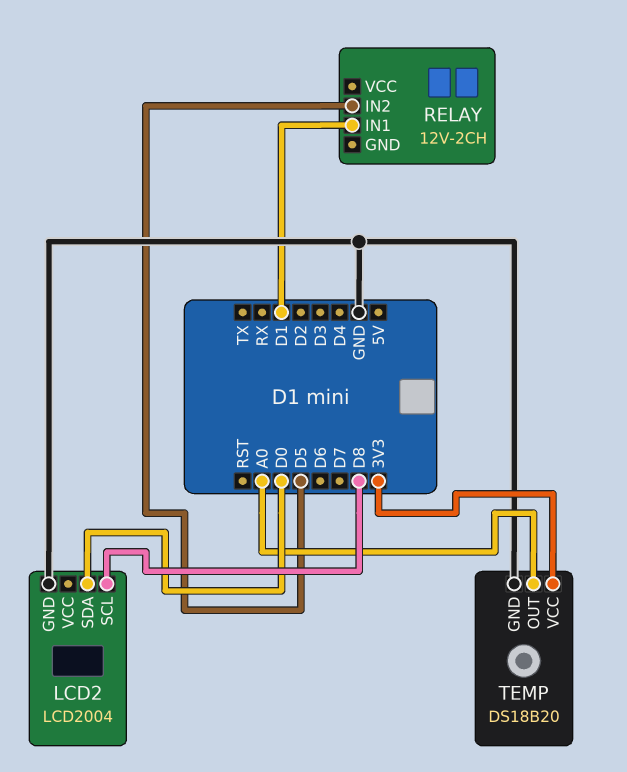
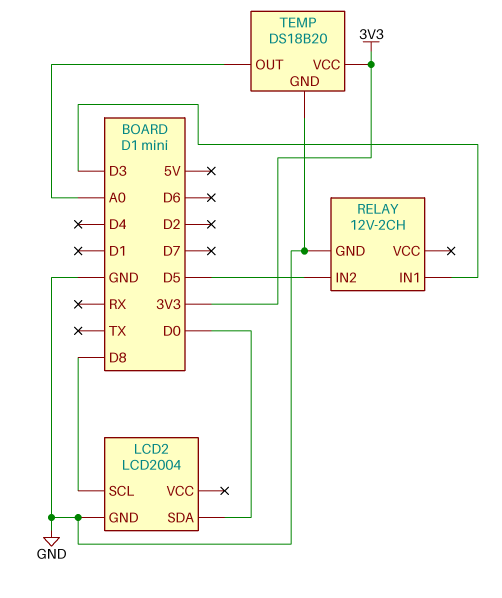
RELAY pin GND: none -> GND
RELAY pin IN1: D1 -> D3

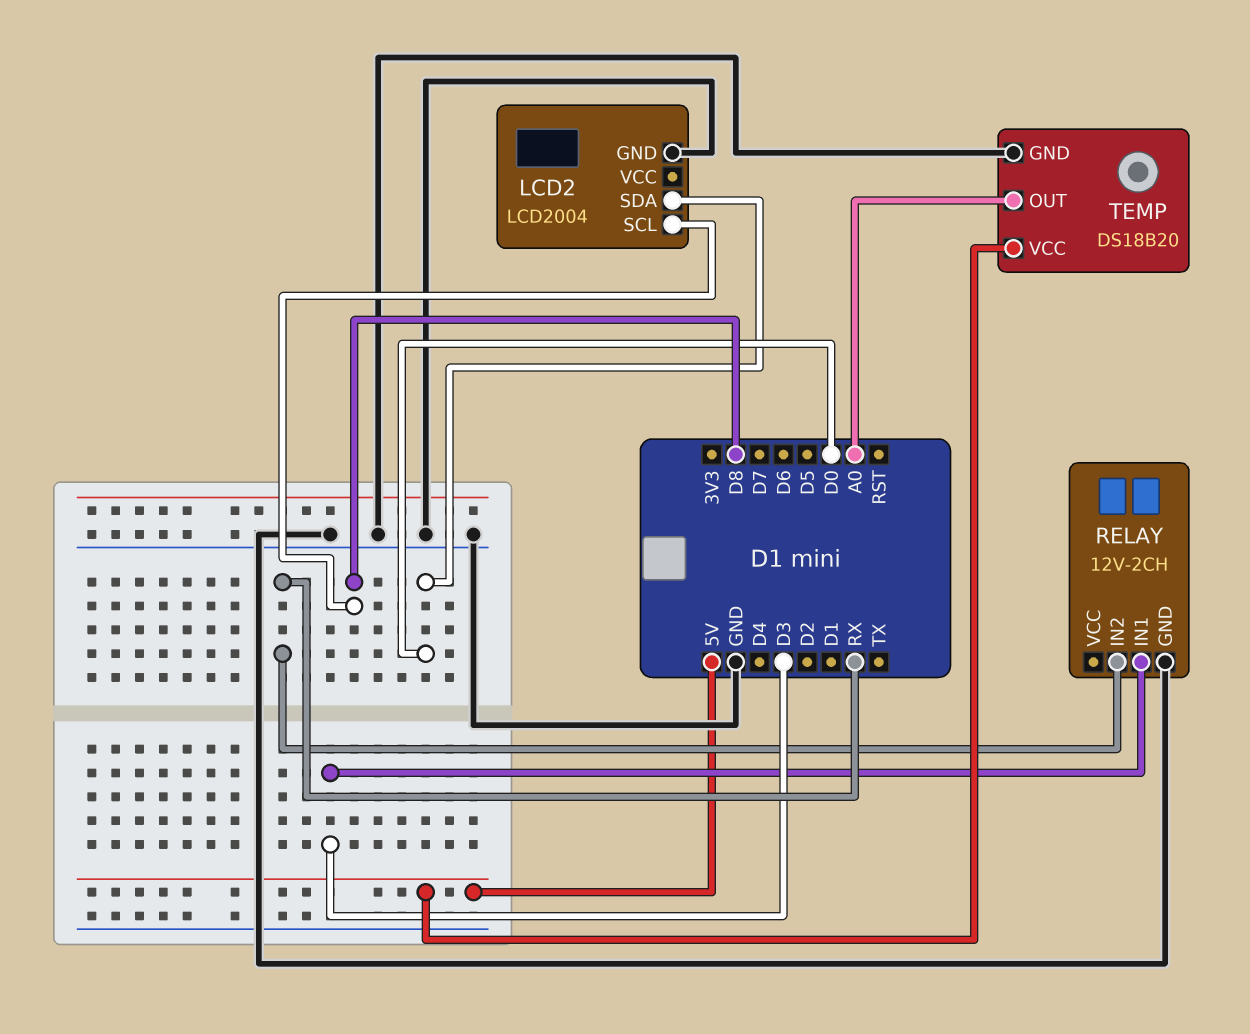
RELAY pin IN2: D5 -> RX
TEMP pin VCC: 3V3 -> 5V

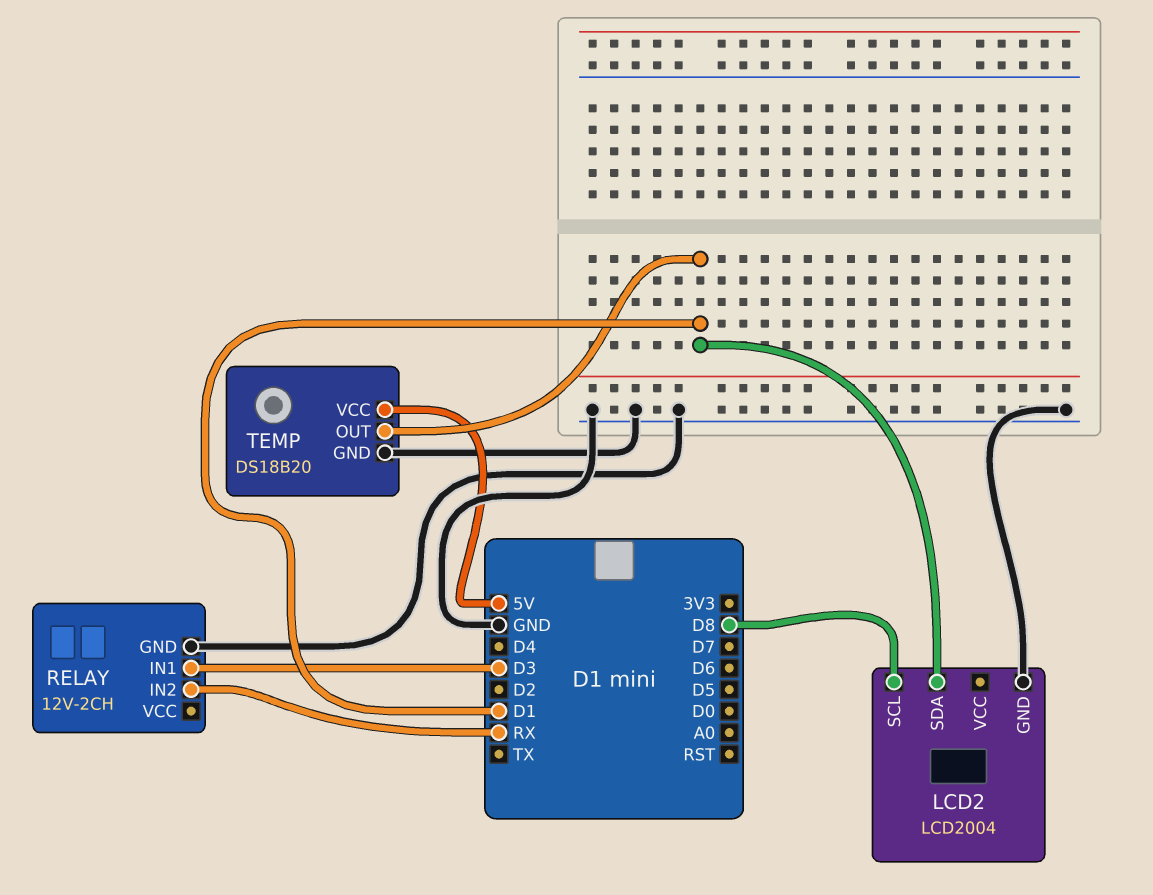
LCD2 pin SDA: D0 -> D1
TEMP pin OUT: A0 -> D1

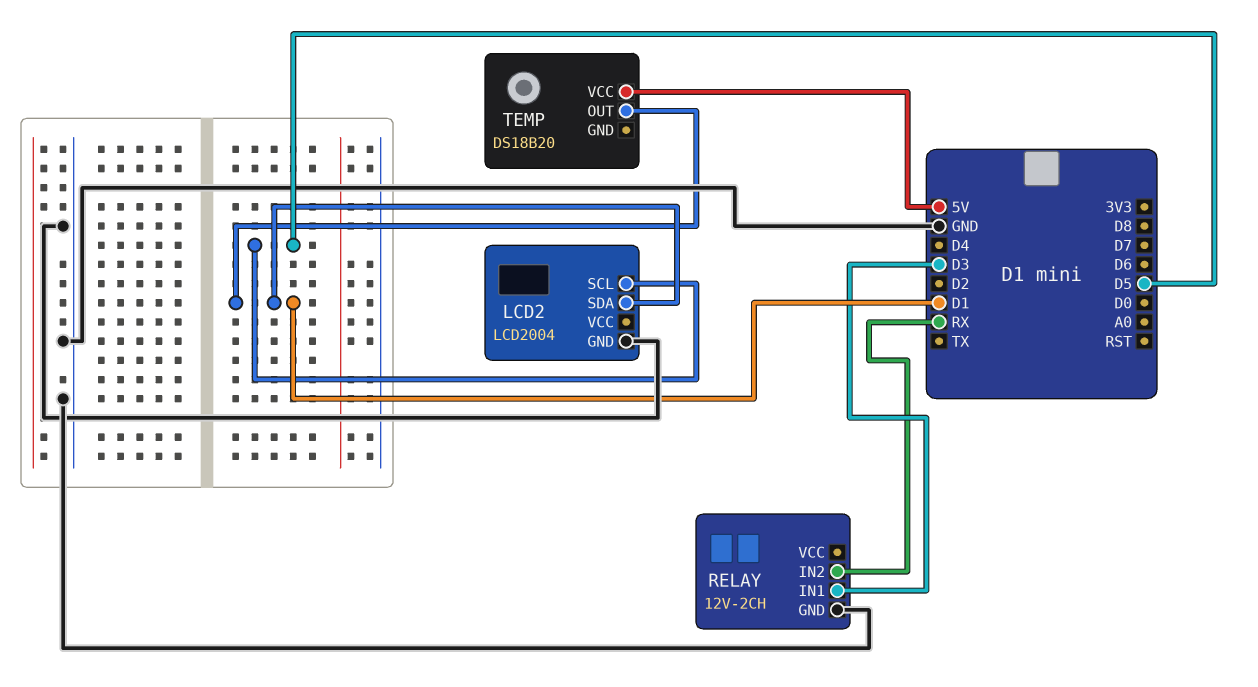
LCD2 pin SCL: D8 -> D5
TEMP pin GND: GND -> none

